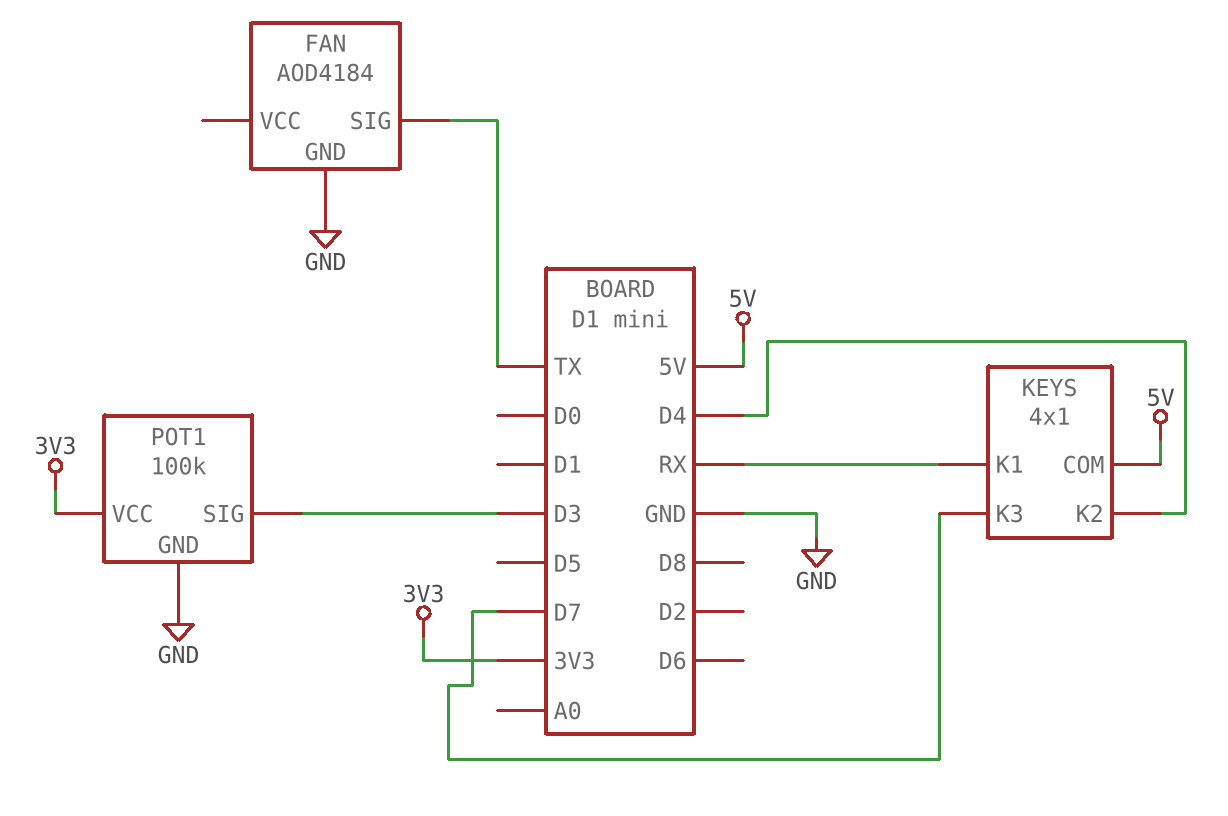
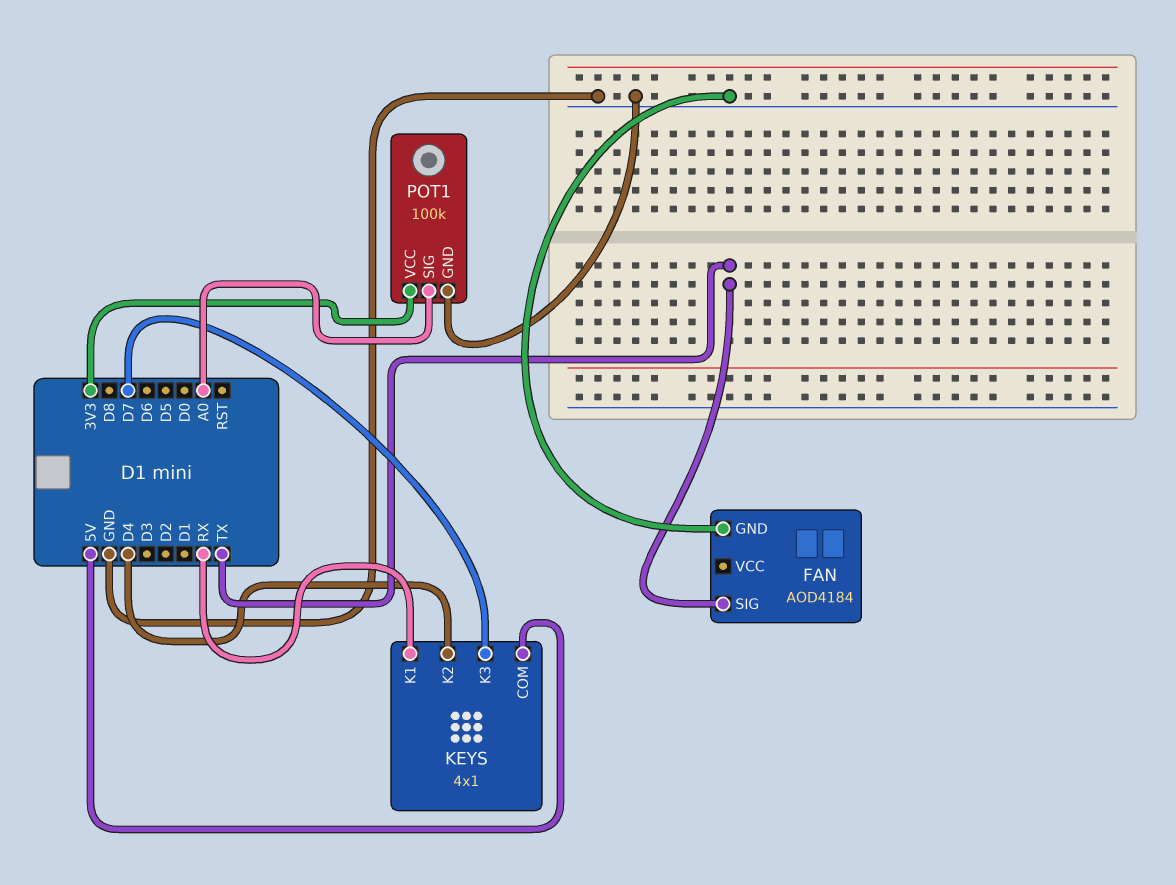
POT1 pin SIG: D3 -> A0

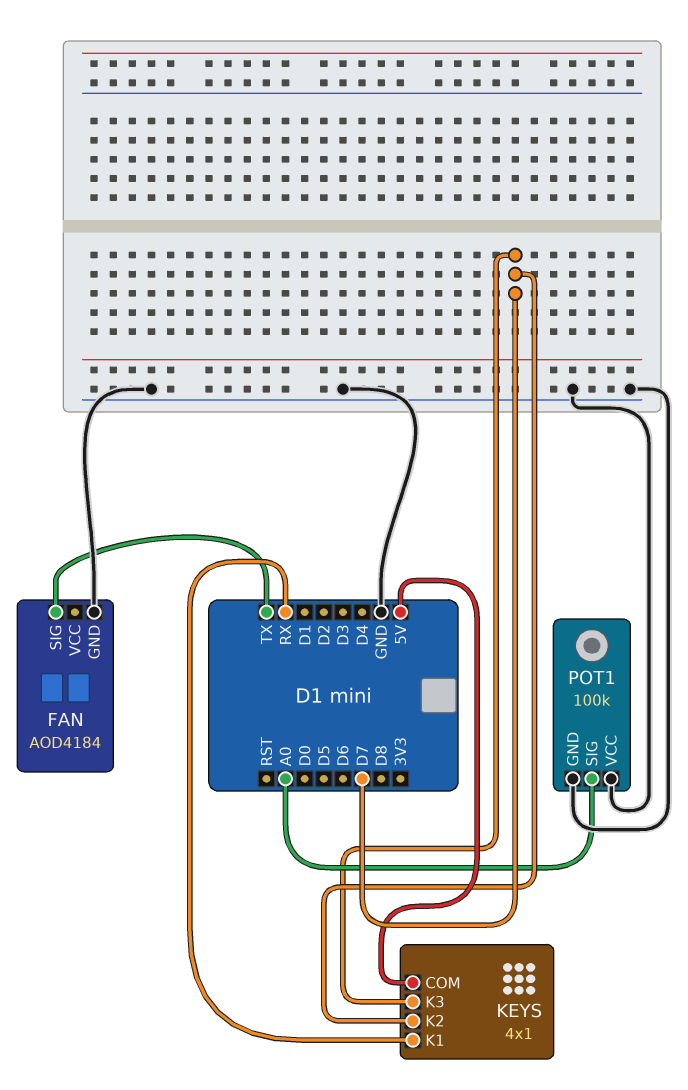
KEYS pin K2: D4 -> D7
POT1 pin VCC: 3V3 -> GND

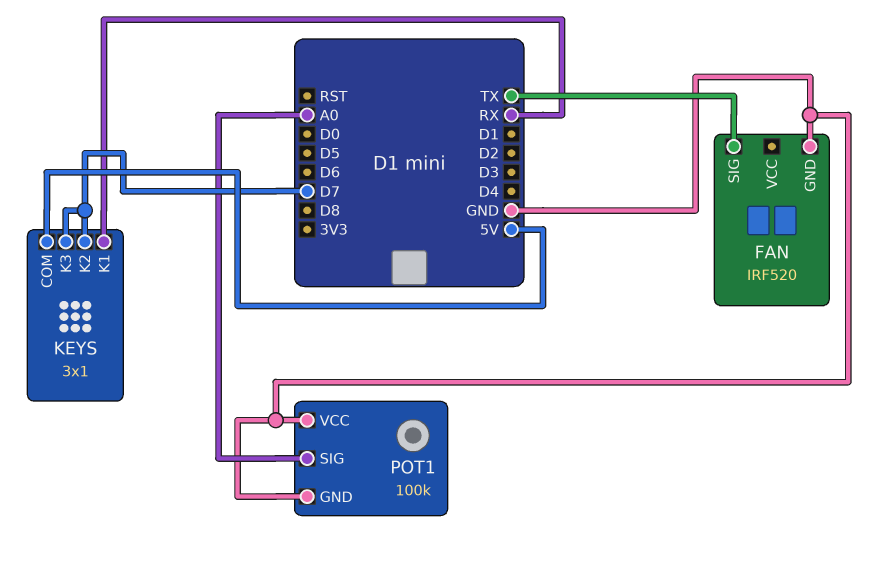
FAN: AOD4184 -> IRF520
KEYS: 4x1 -> 3x1

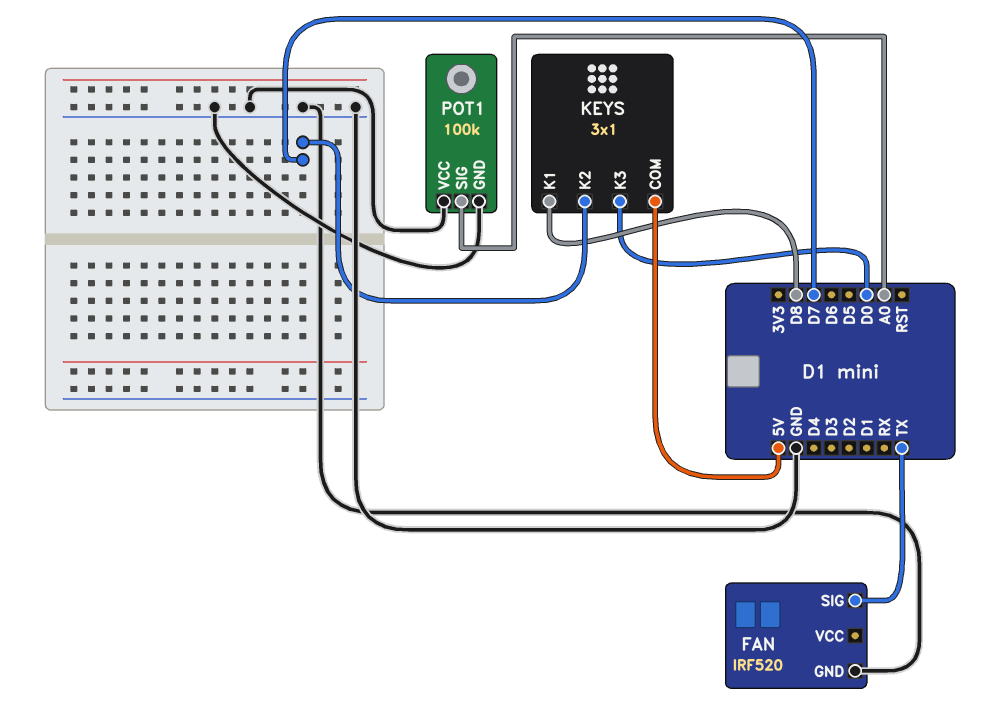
KEYS pin K1: RX -> D8
KEYS pin K3: D7 -> D0

